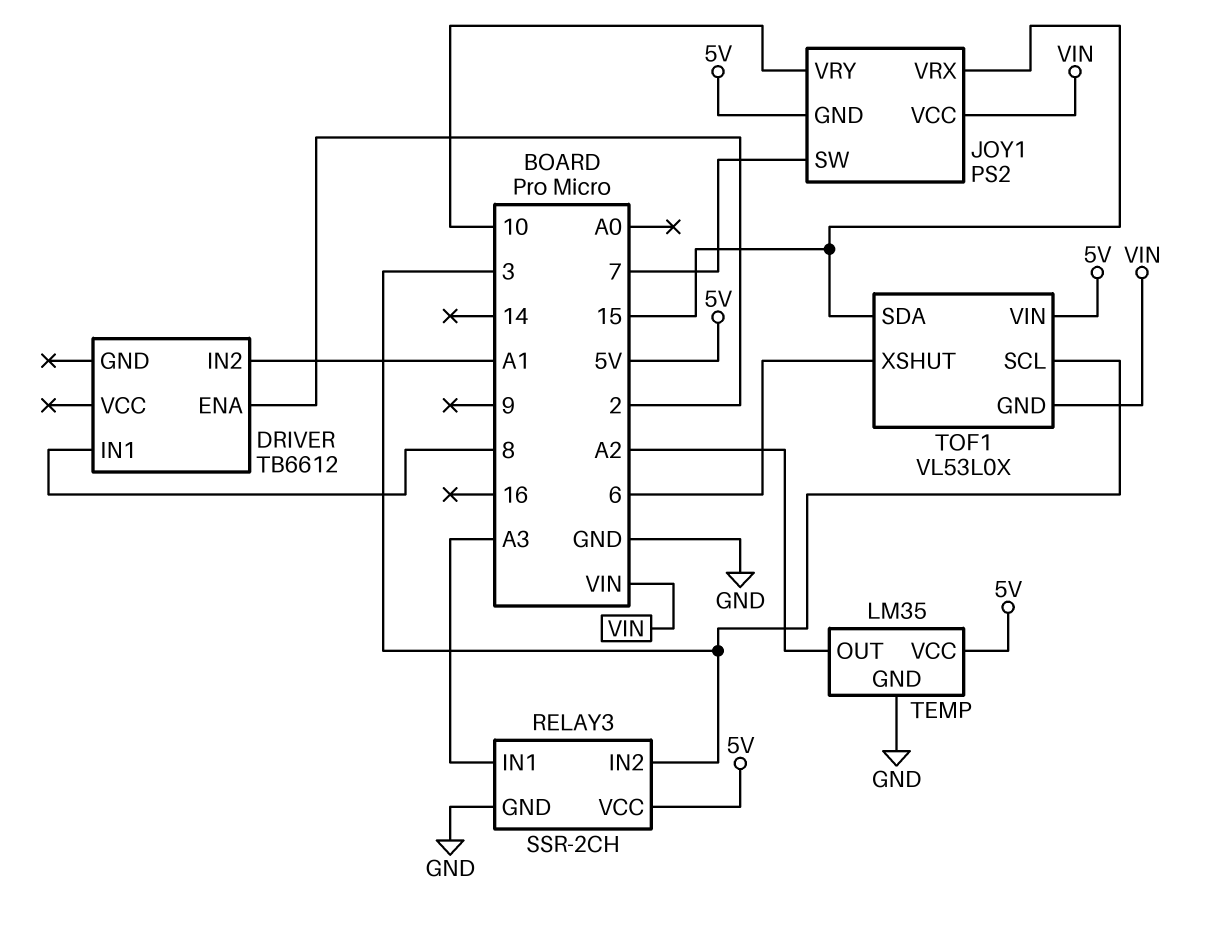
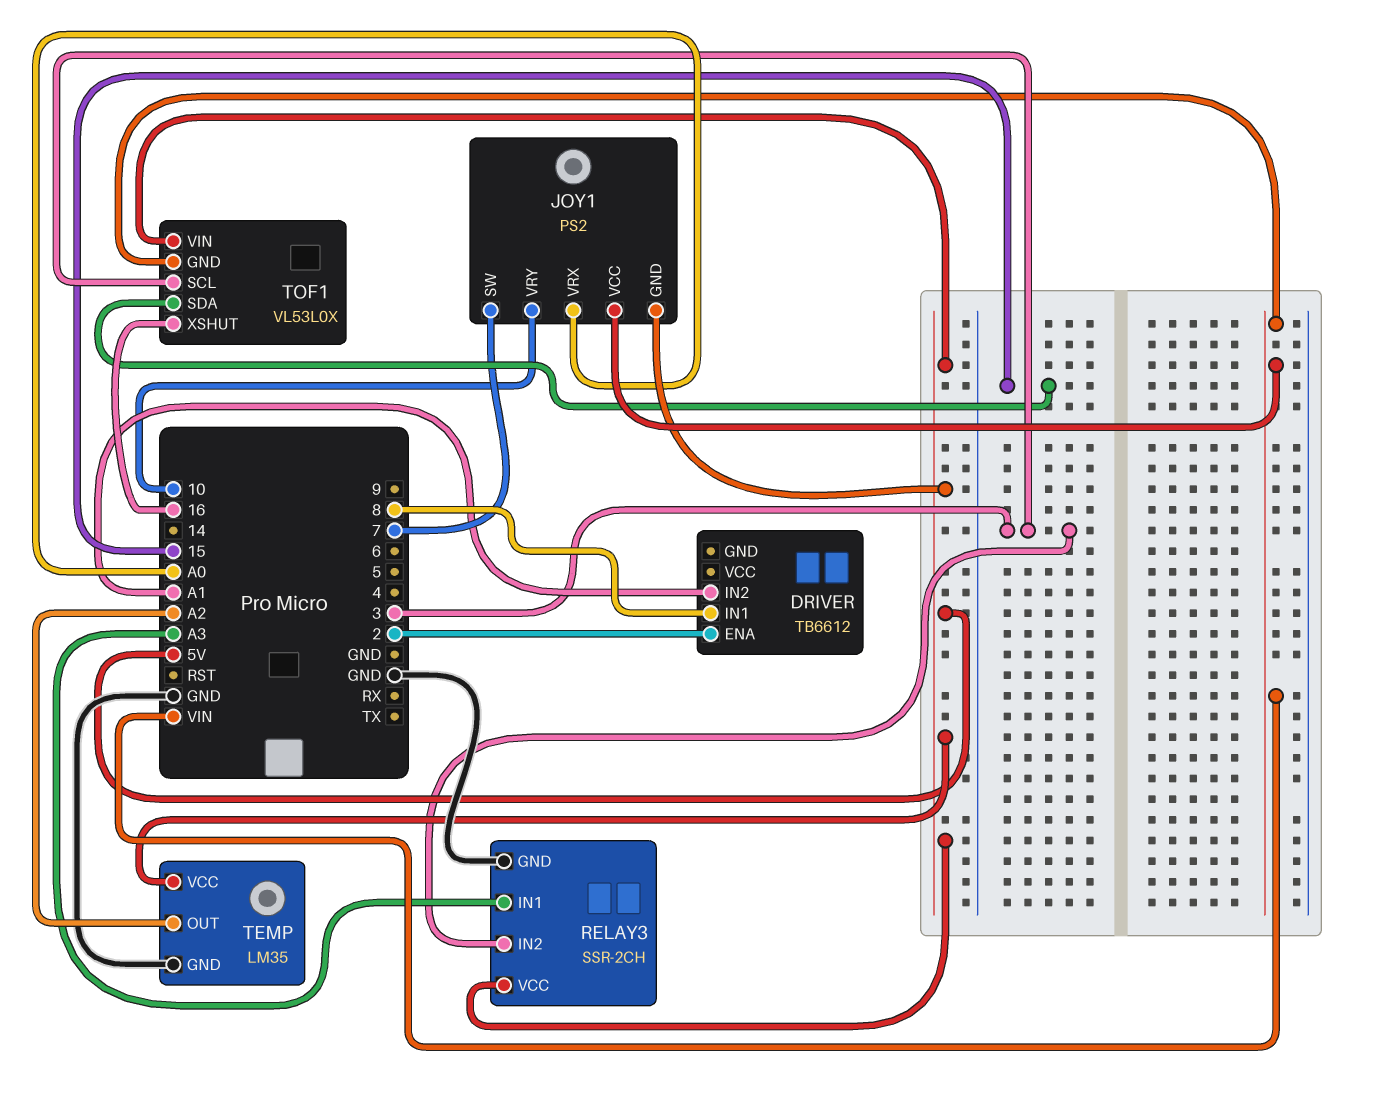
JOY1 pin VRX: 15 -> A0
TOF1 pin XSHUT: 6 -> 16

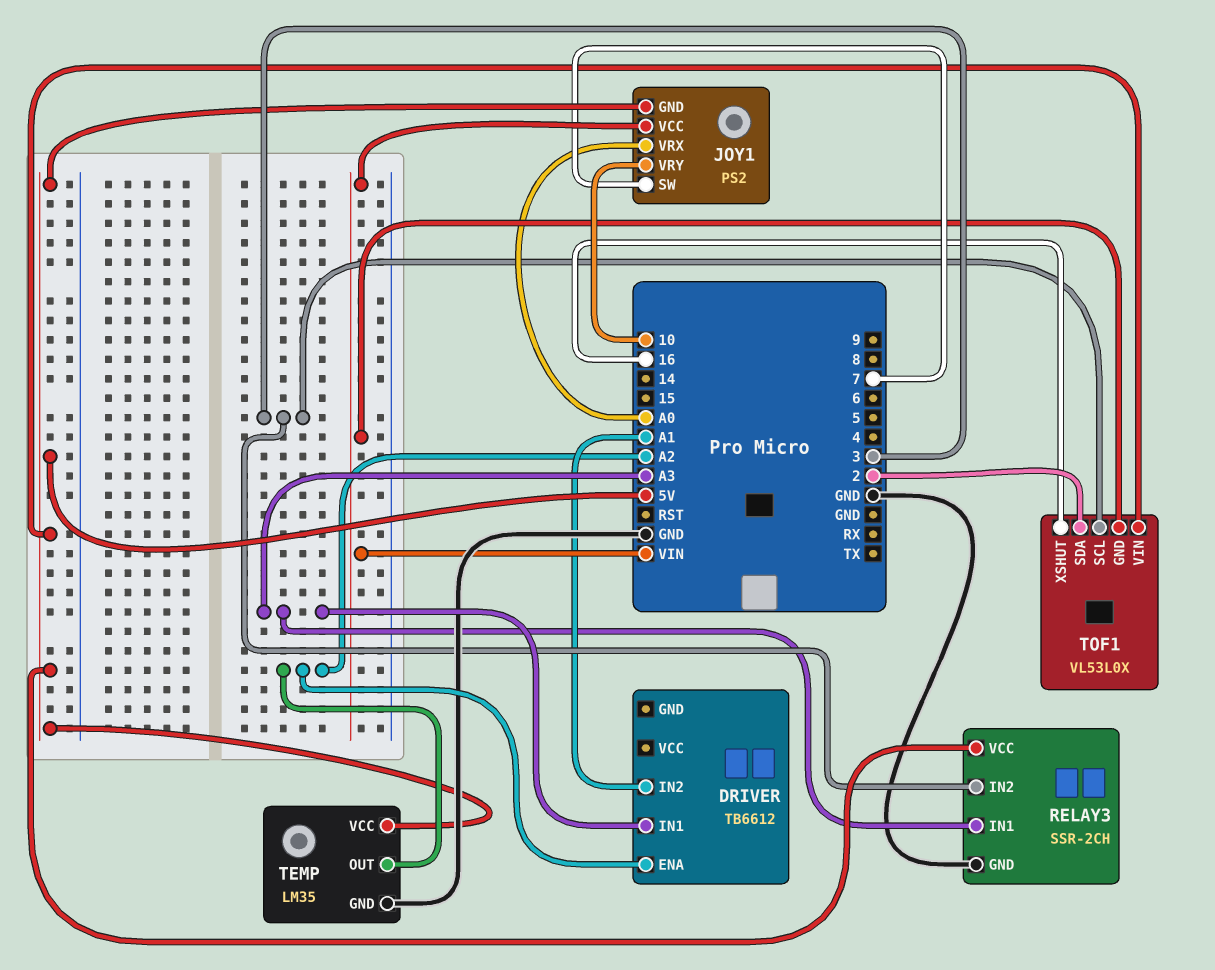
DRIVER pin ENA: 2 -> A2
DRIVER pin IN1: 8 -> A3
TOF1 pin SDA: 15 -> 2

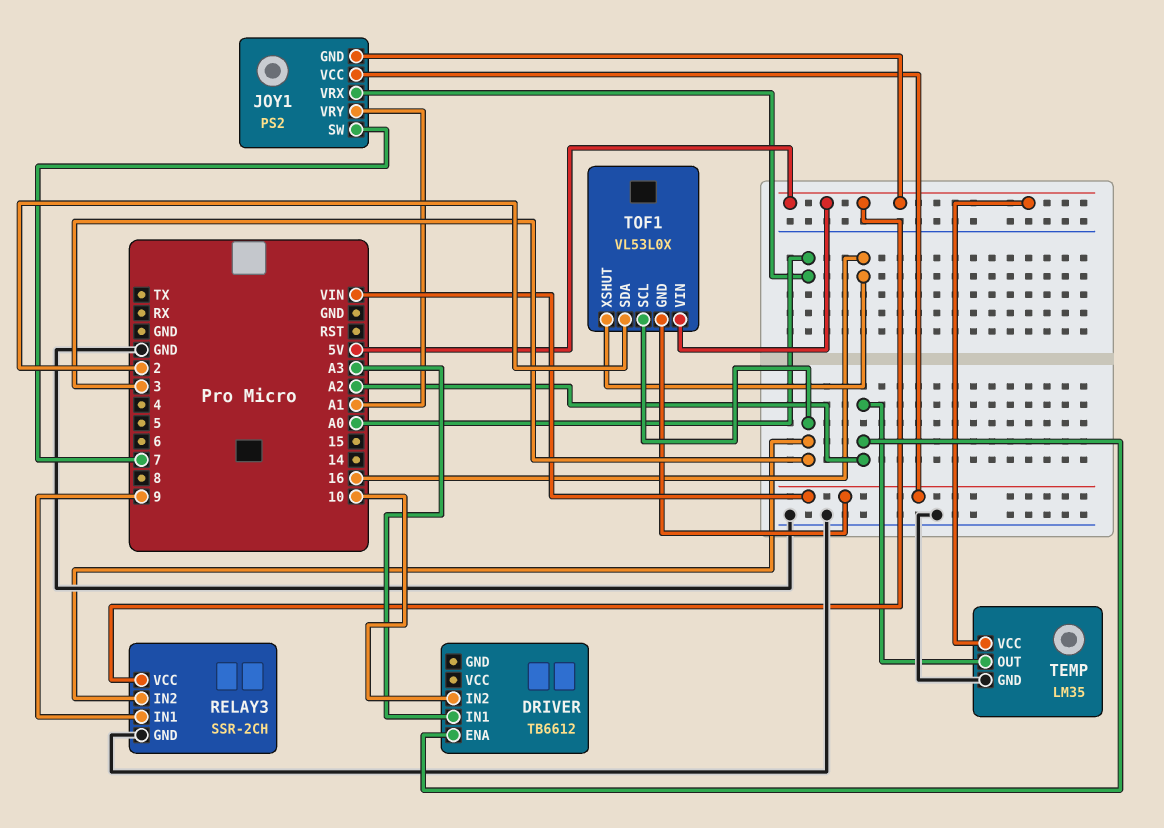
DRIVER pin IN2: A1 -> 10
JOY1 pin VRY: 10 -> A1
RELAY3 pin IN1: A3 -> 9

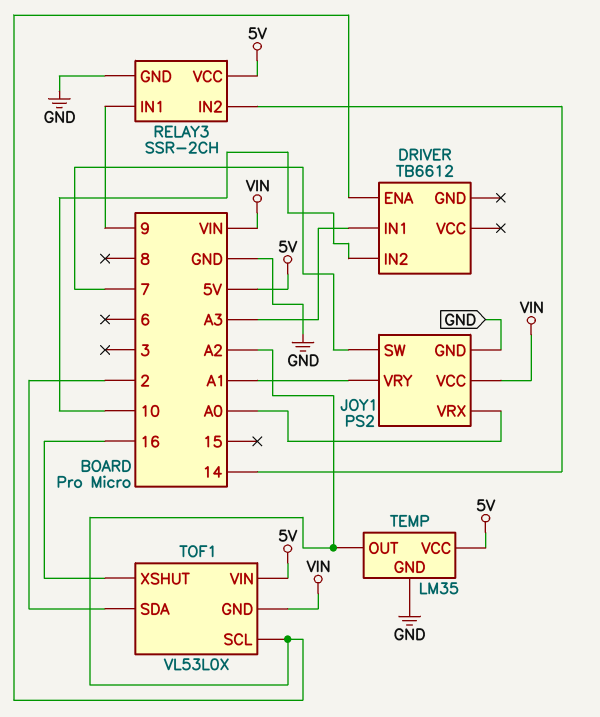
JOY1 pin GND: 5V -> GND
RELAY3 pin IN2: 3 -> 14
TOF1 pin SCL: 3 -> A2

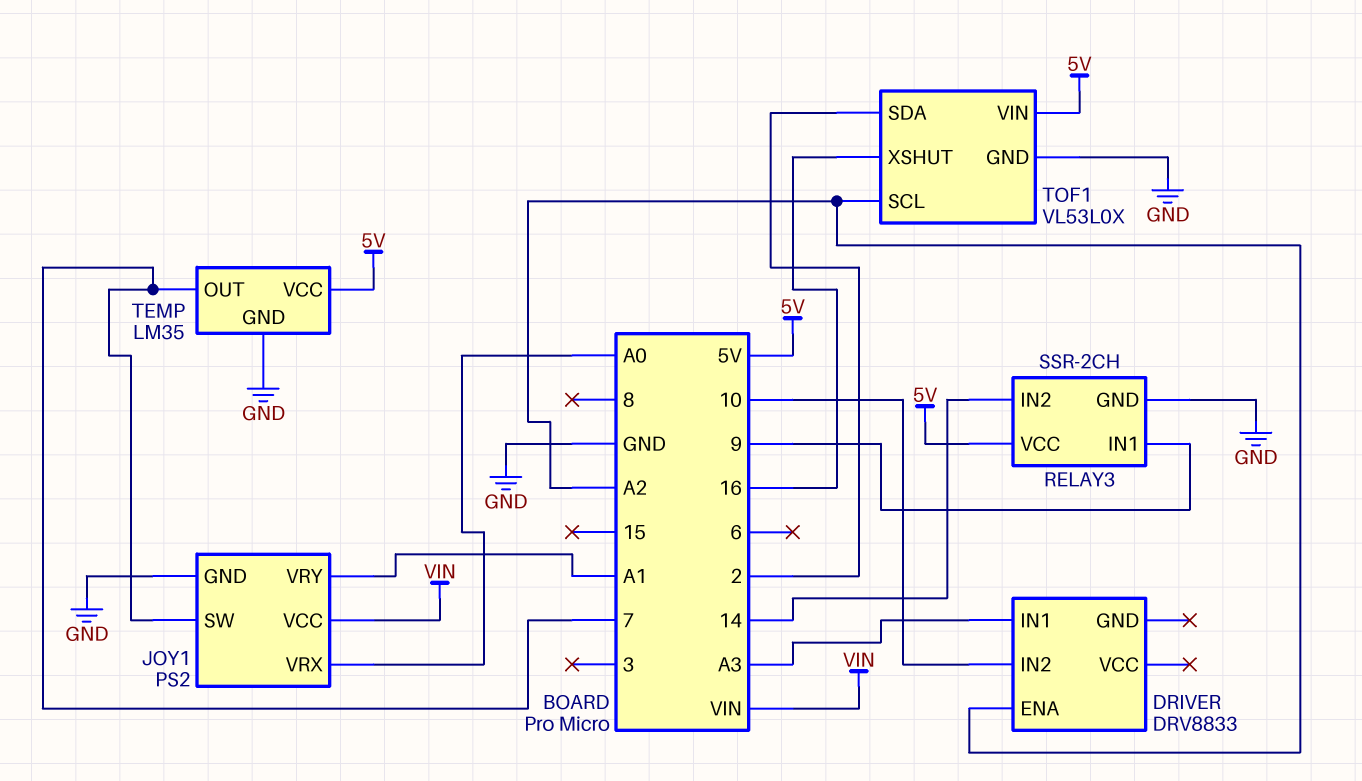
DRIVER: TB6612 -> DRV8833
TEMP pin OUT: A2 -> 7
TOF1 pin GND: VIN -> GND

